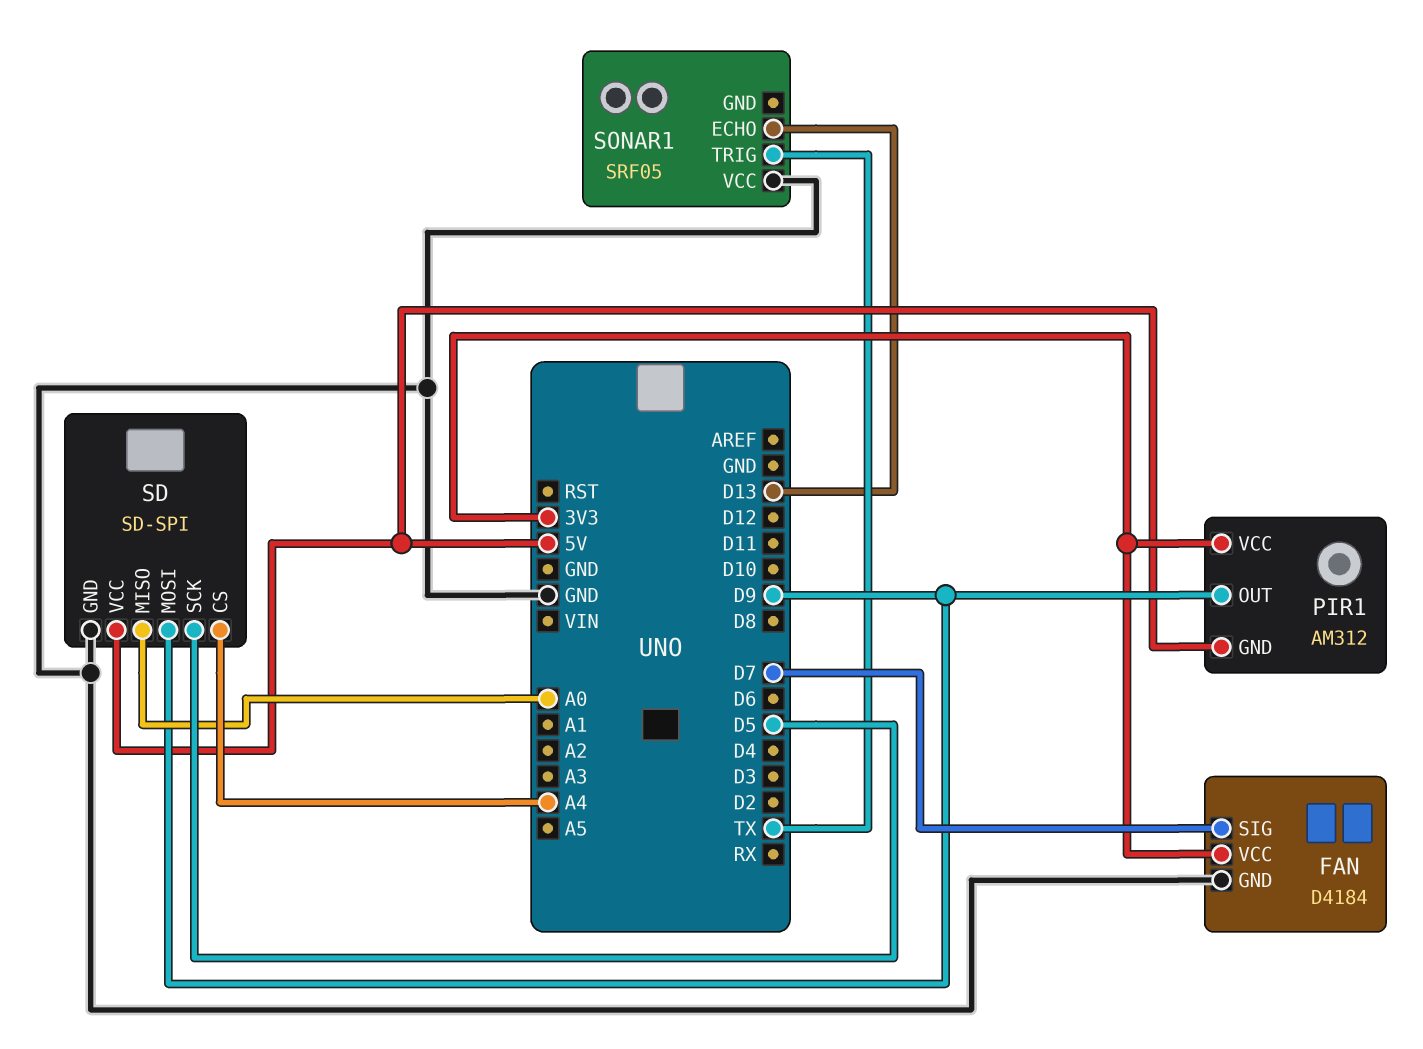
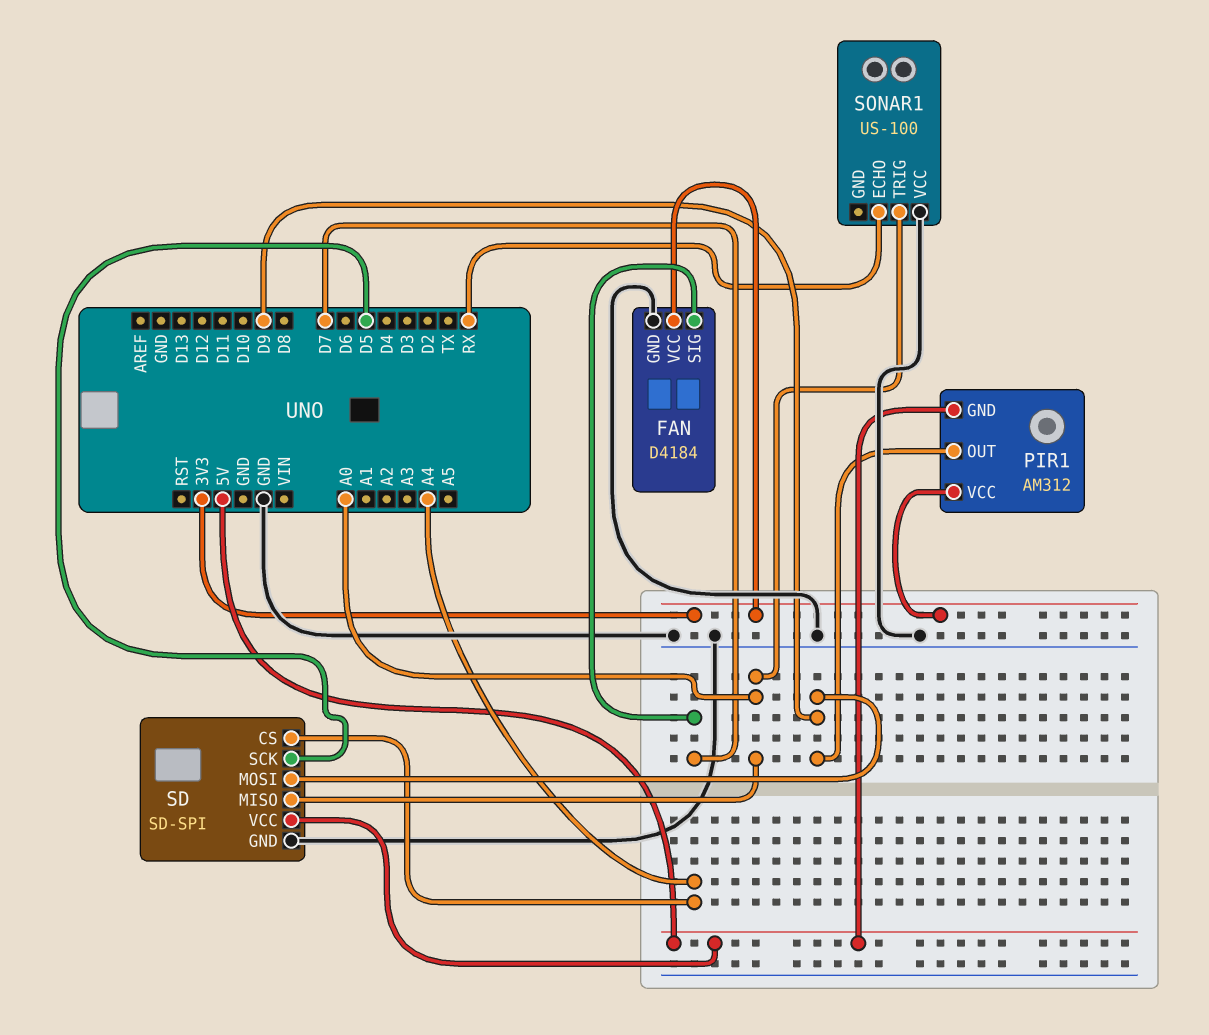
SONAR1: SRF05 -> US-100
SONAR1 pin ECHO: D13 -> RX
SONAR1 pin TRIG: TX -> A0

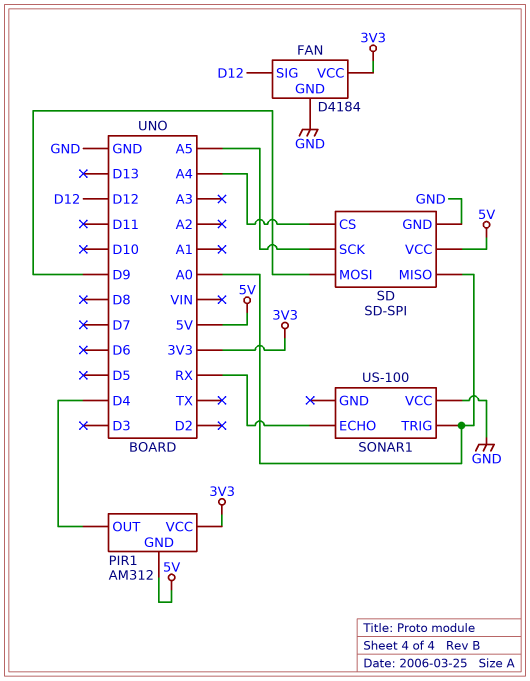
FAN pin SIG: D7 -> D12
PIR1 pin OUT: D9 -> D4
SD pin SCK: D5 -> A5

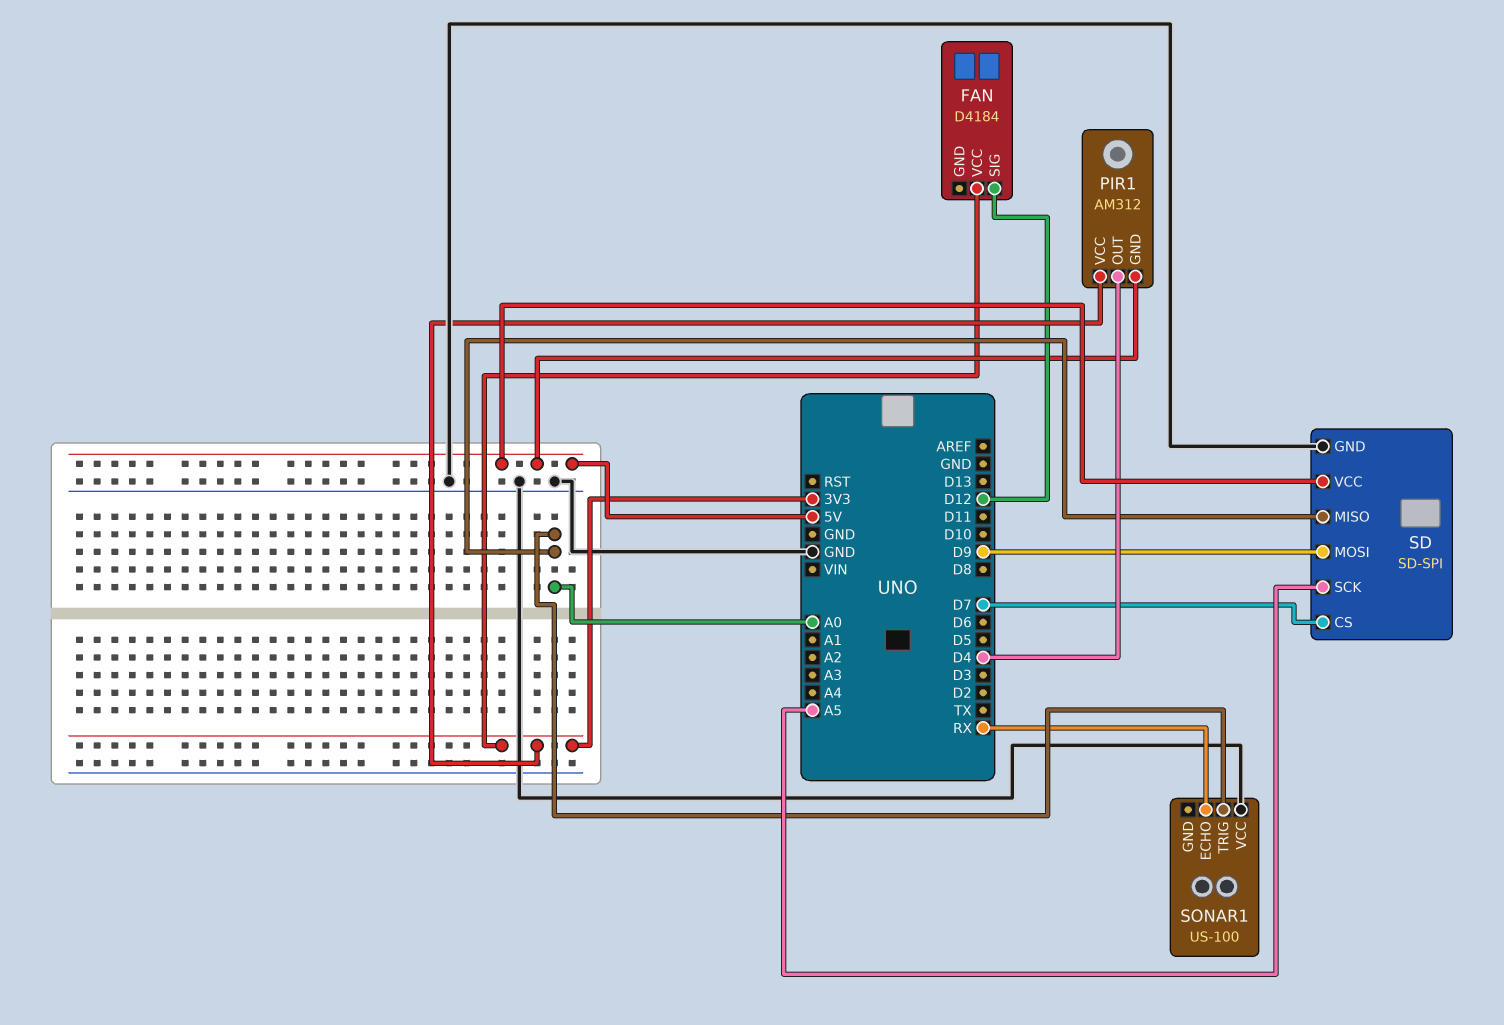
FAN pin GND: GND -> none
SD pin CS: A4 -> D7

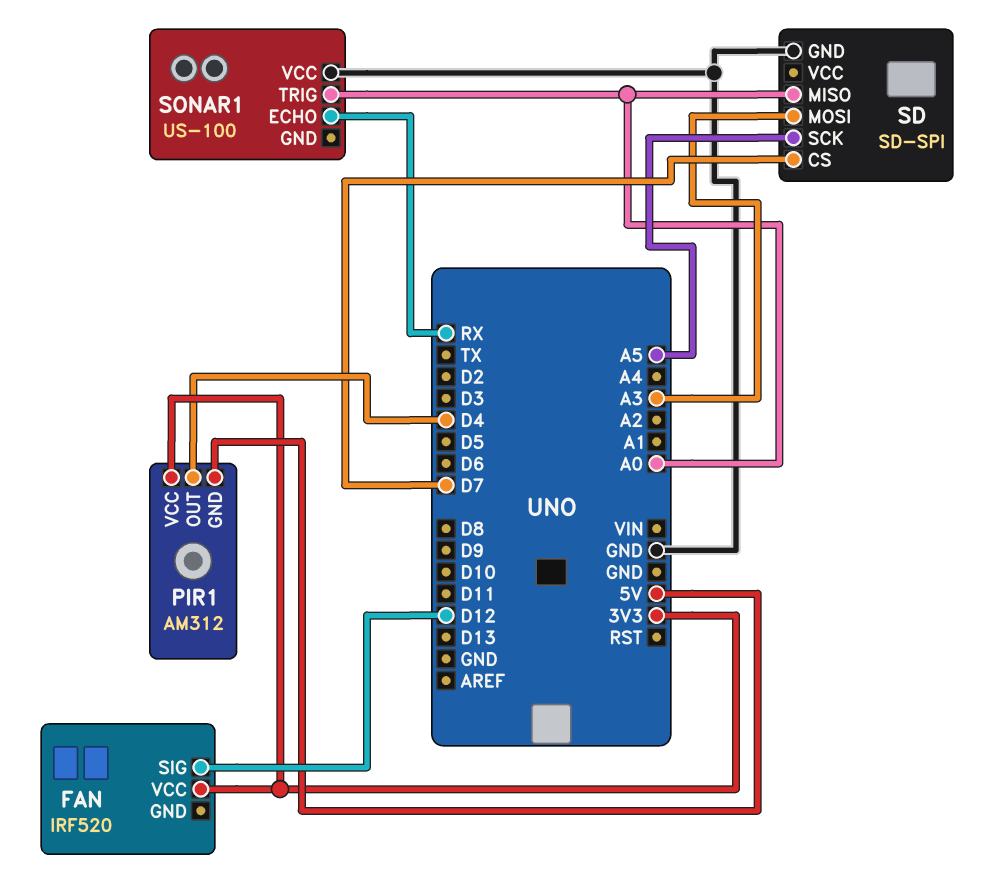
FAN: D4184 -> IRF520
SD pin MOSI: D9 -> A3
SD pin VCC: 5V -> none

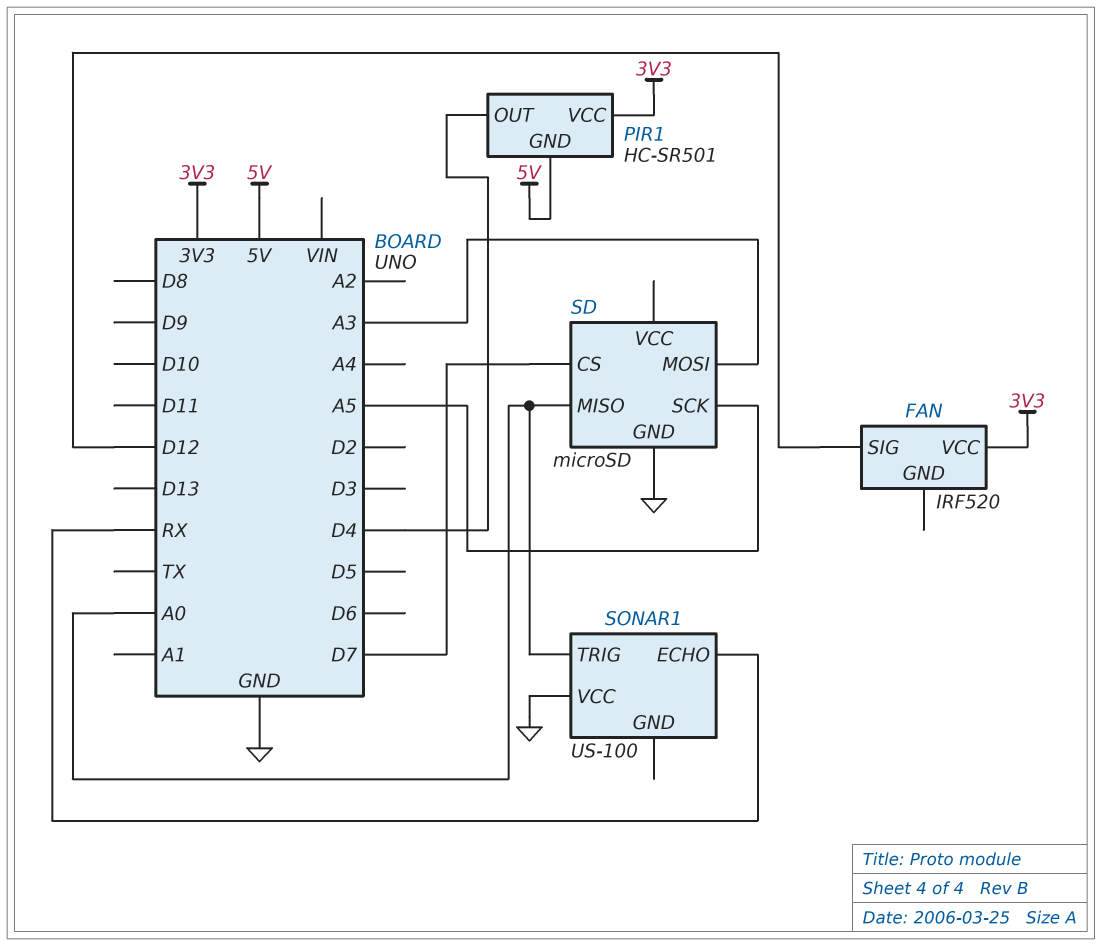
PIR1: AM312 -> HC-SR501
SD: SD-SPI -> microSD

